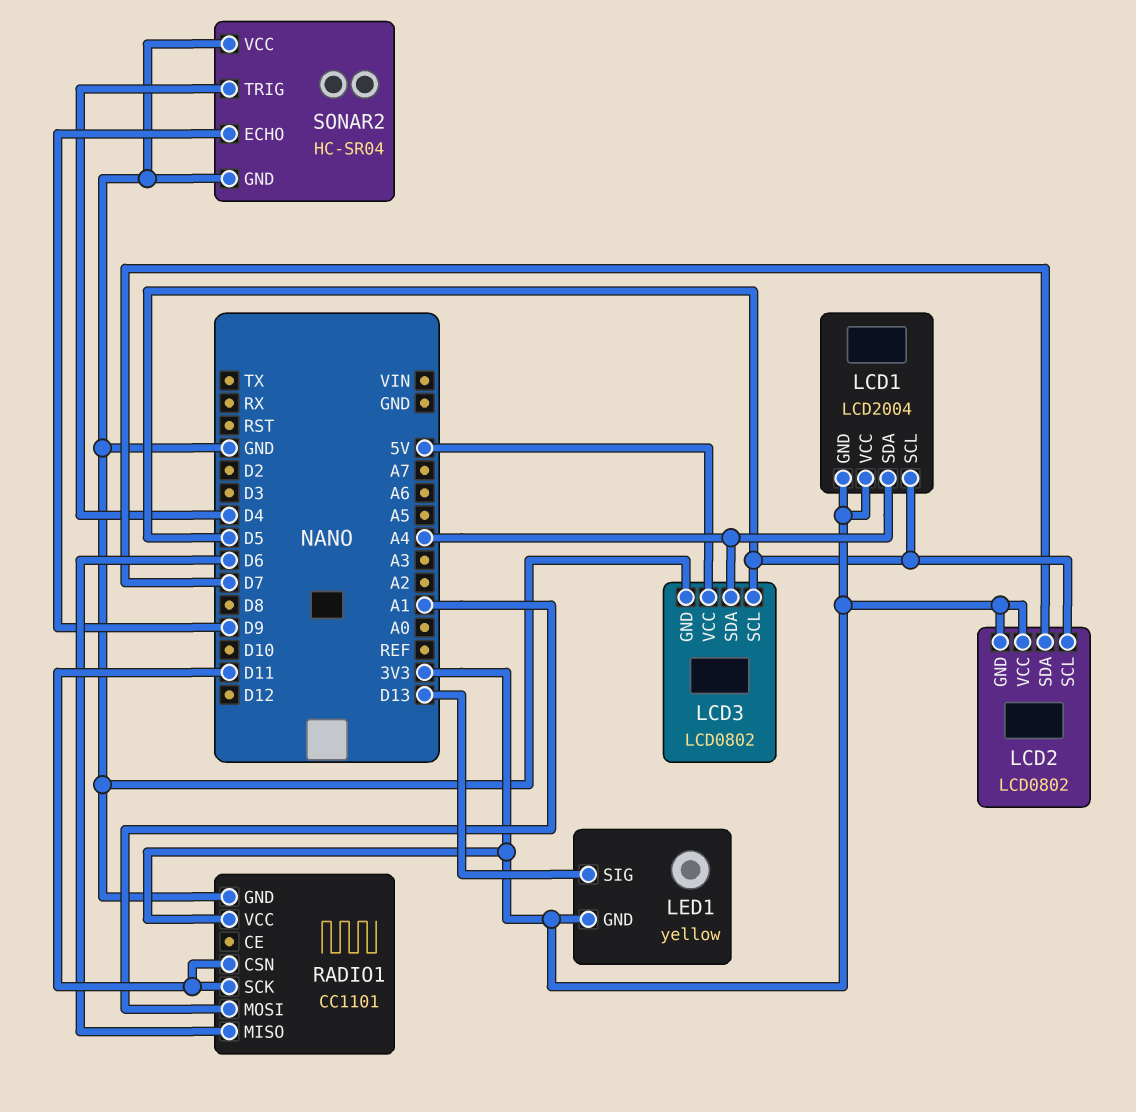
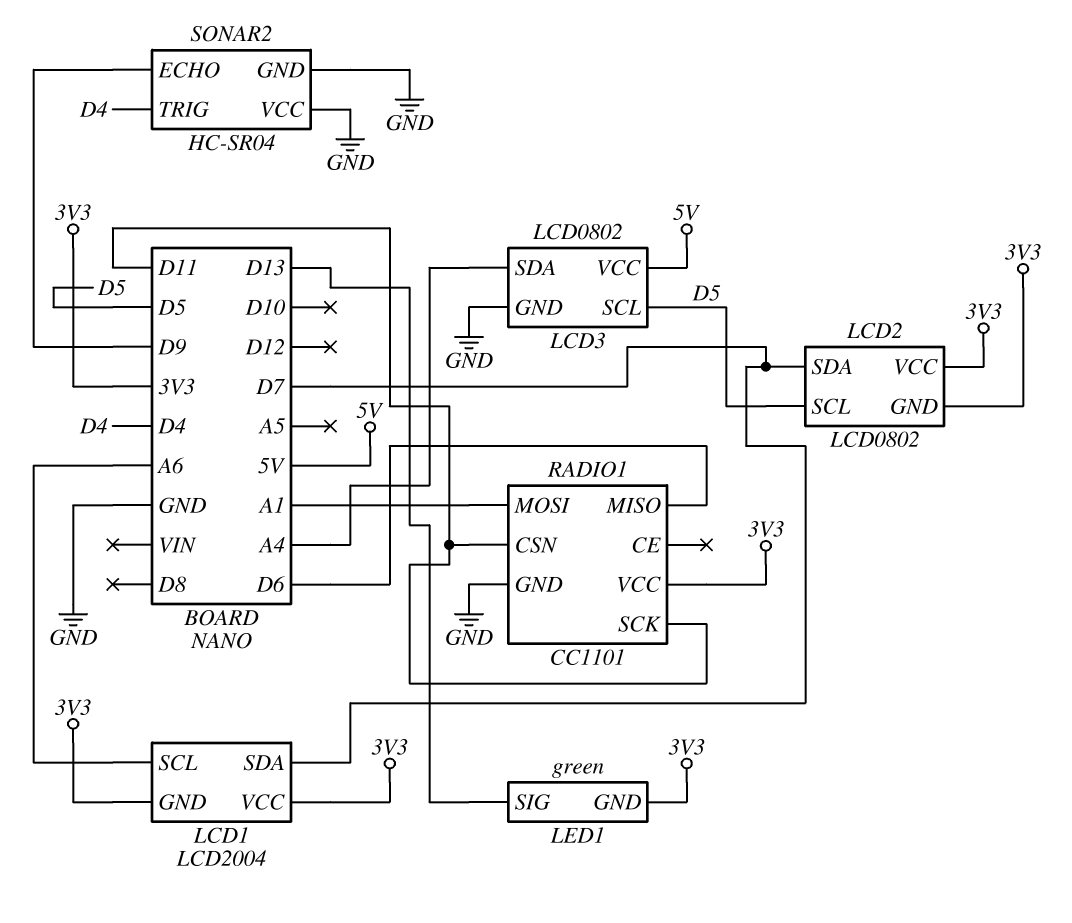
LCD1 pin SCL: D5 -> A6
LCD1 pin SDA: A4 -> D7
LED1: yellow -> green

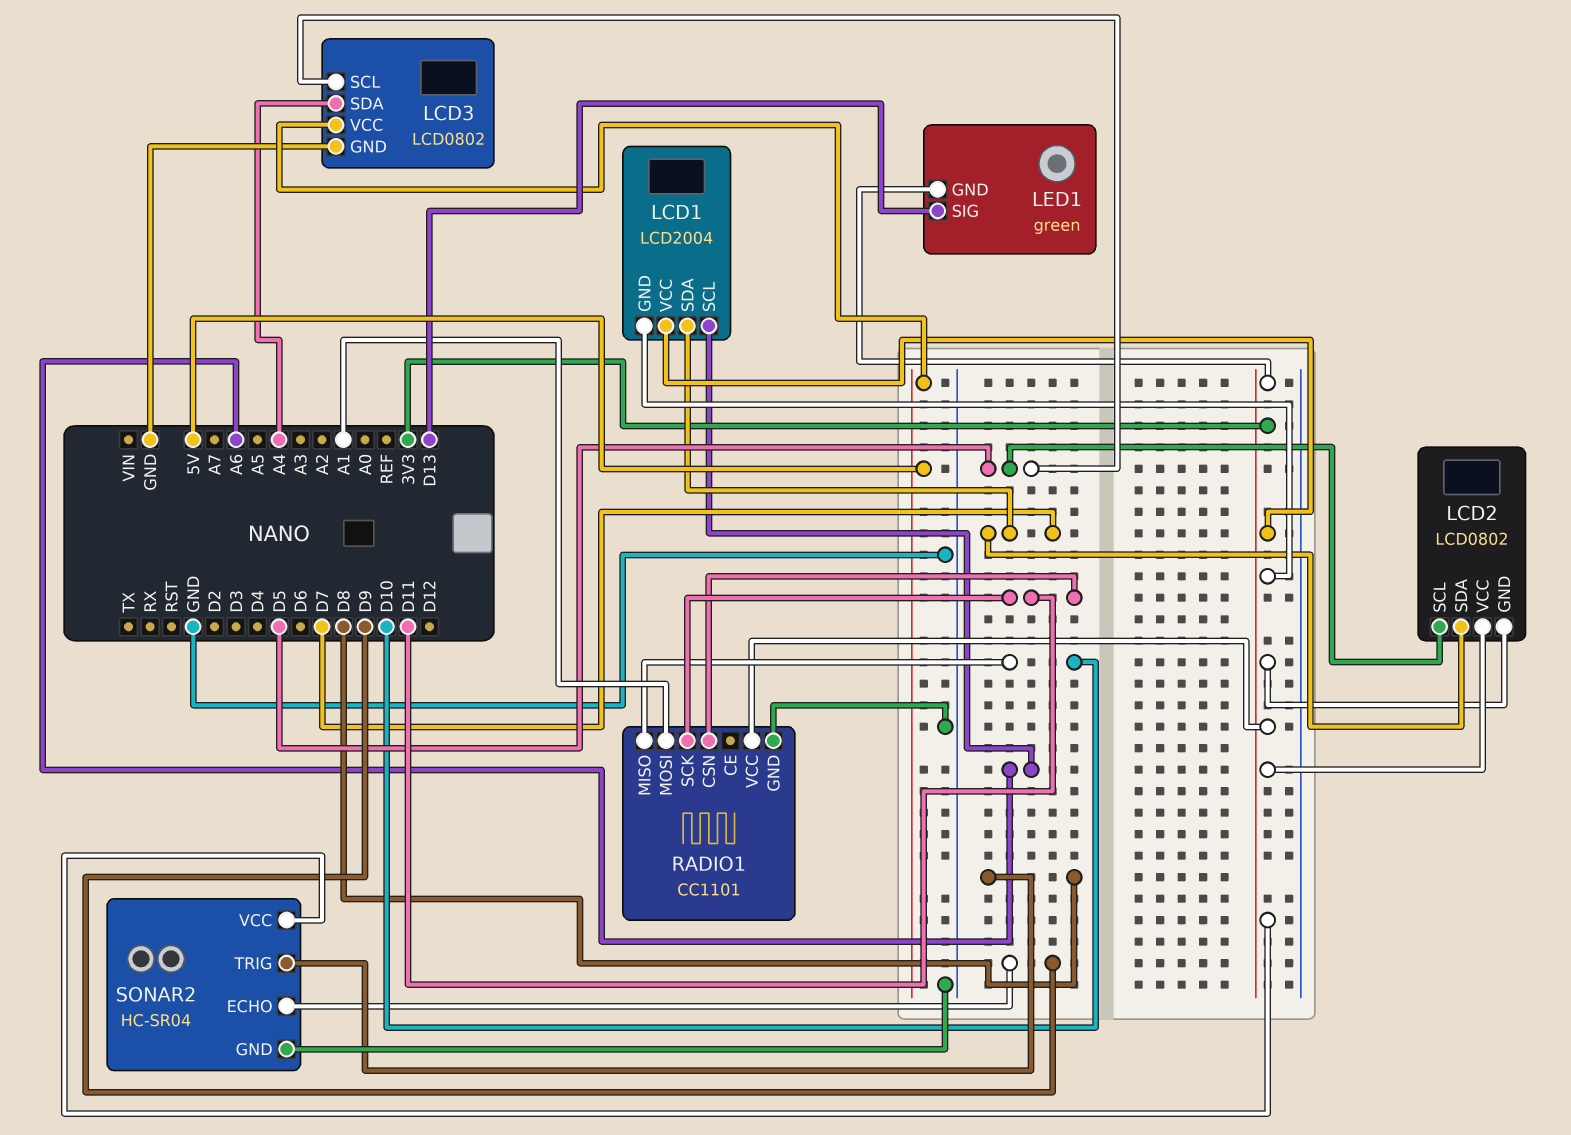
RADIO1 pin MISO: D6 -> D10
SONAR2 pin TRIG: D4 -> D8
SONAR2 pin VCC: GND -> 3V3

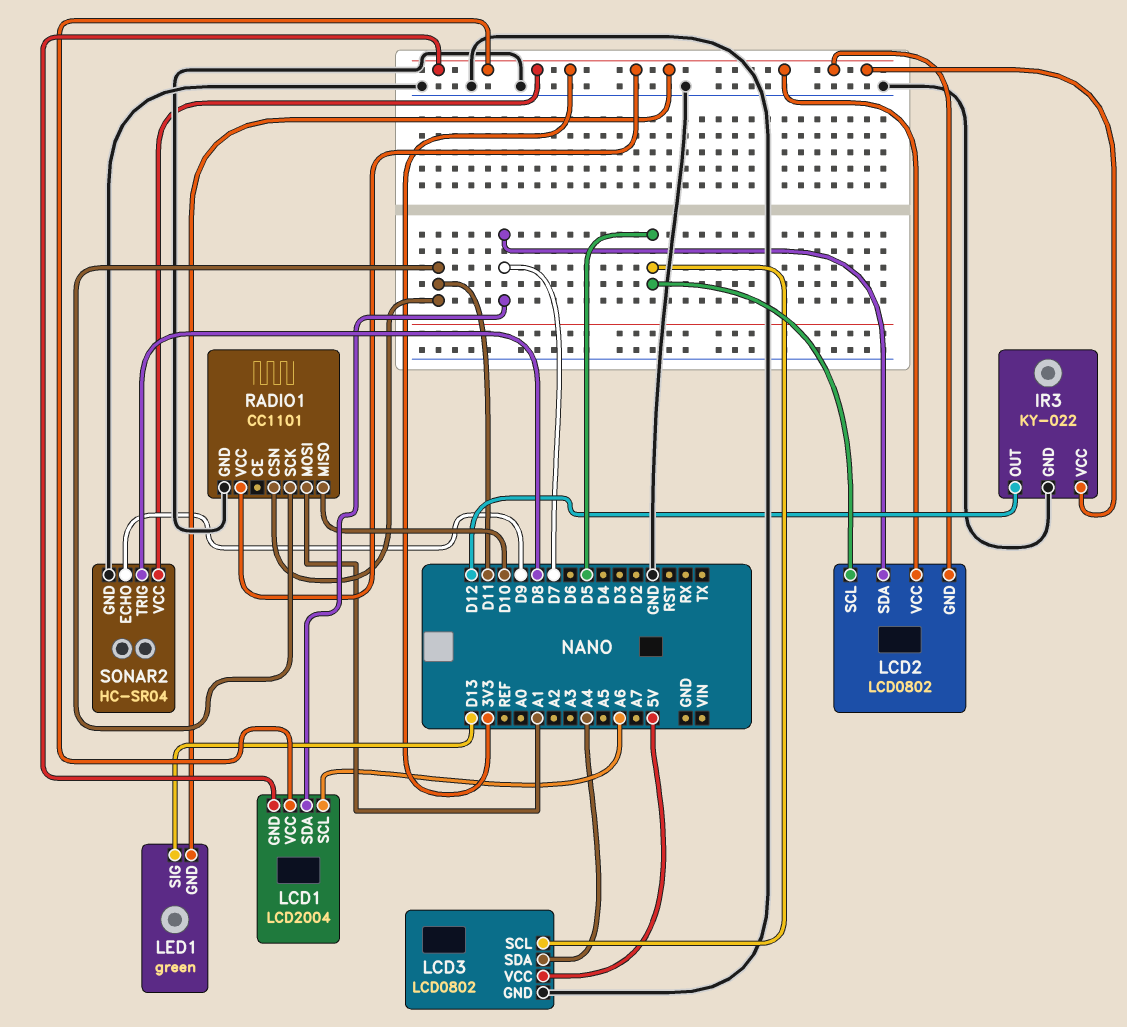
IR3: none -> KY-022
IR3 pin GND: none -> GND
IR3 pin OUT: none -> D12
IR3 pin VCC: none -> 3V3

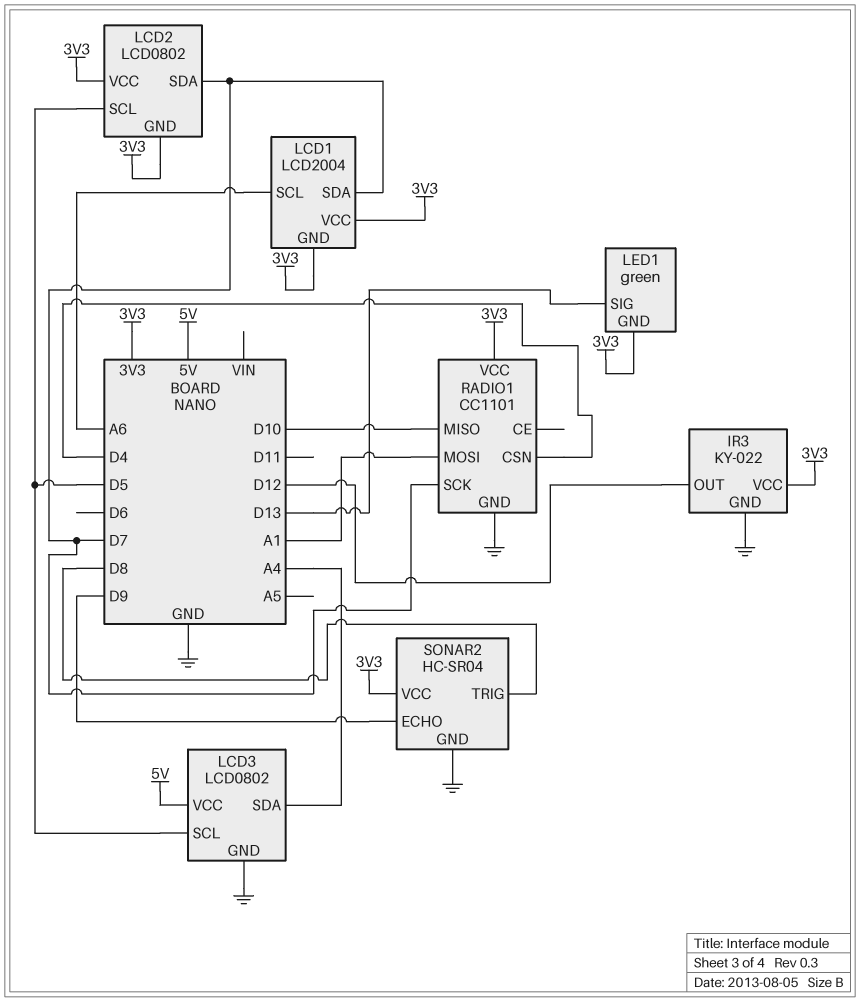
RADIO1 pin CSN: D11 -> D4
RADIO1 pin SCK: D11 -> D7

